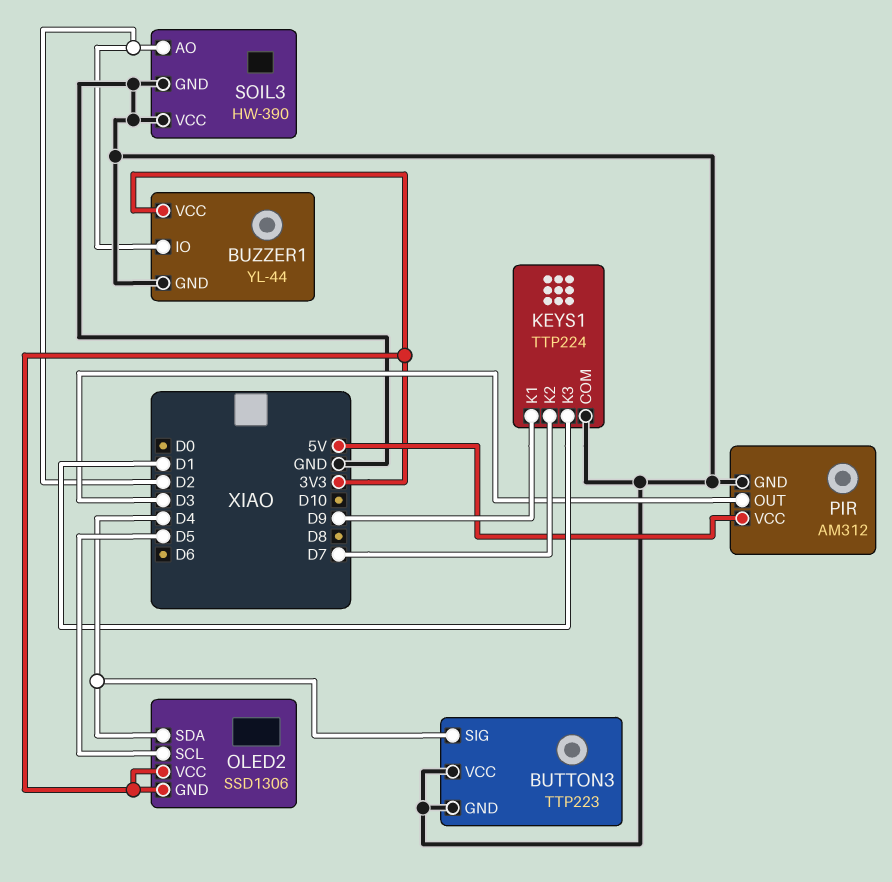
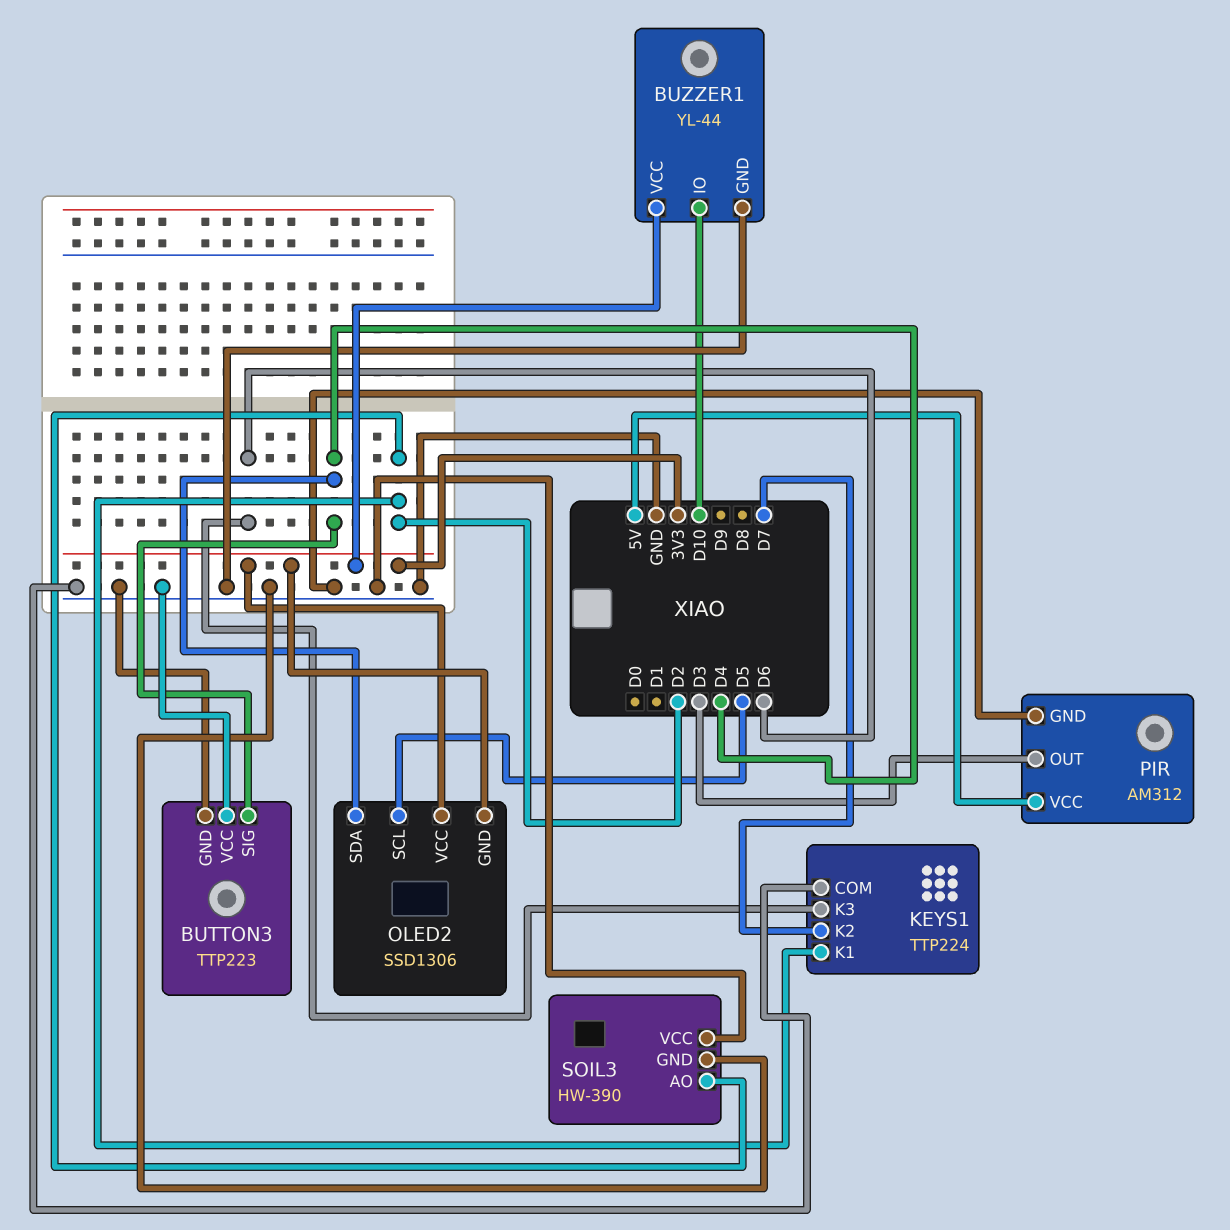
BUZZER1 pin IO: D2 -> D10
KEYS1 pin K1: D9 -> D2
KEYS1 pin K3: D1 -> D6

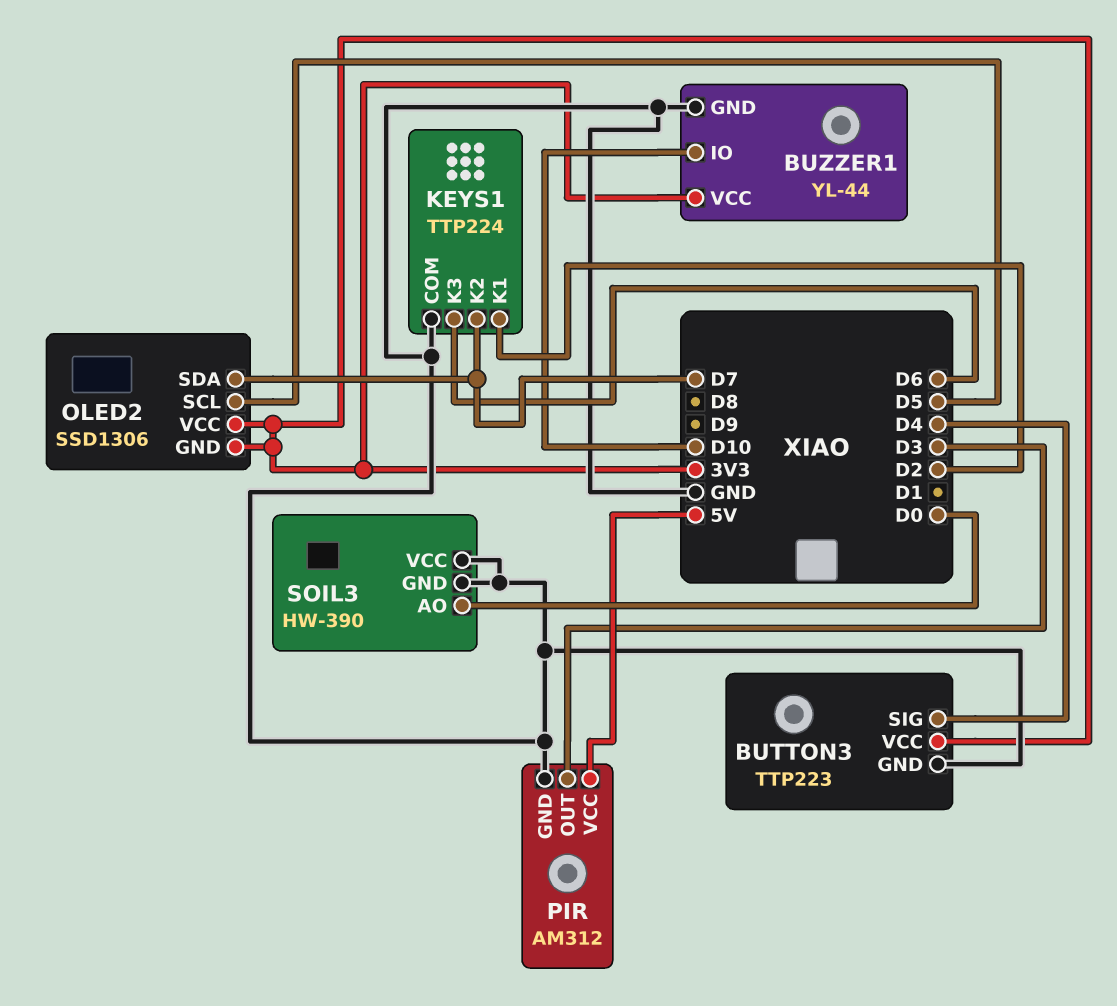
BUTTON3 pin VCC: GND -> 3V3
OLED2 pin SDA: D4 -> D7
SOIL3 pin AO: D2 -> D0

